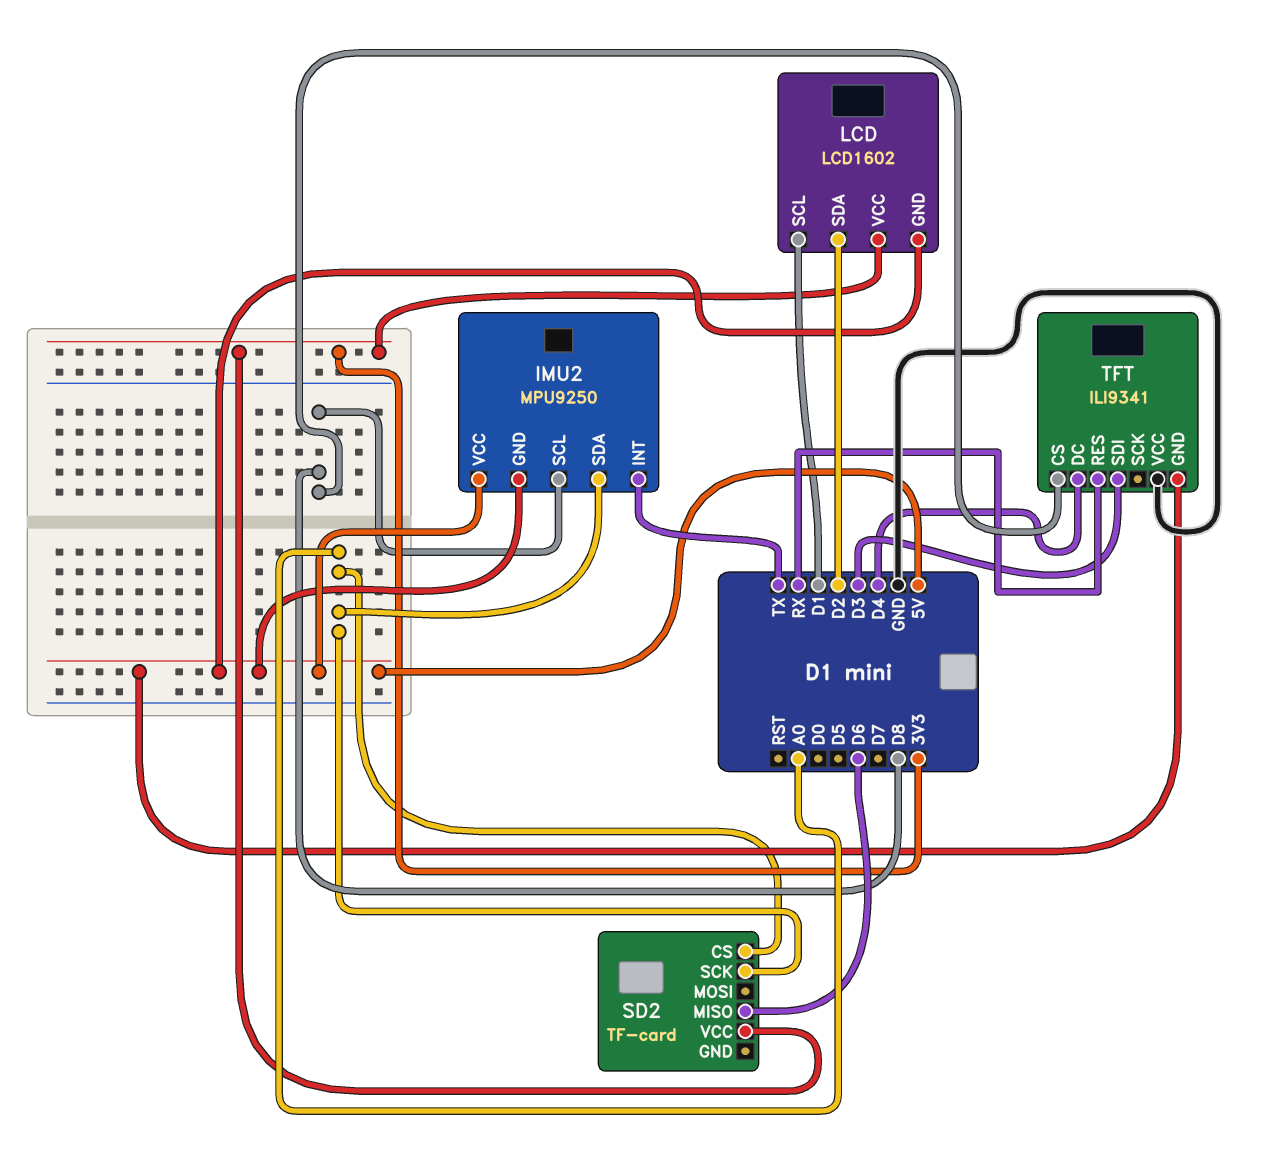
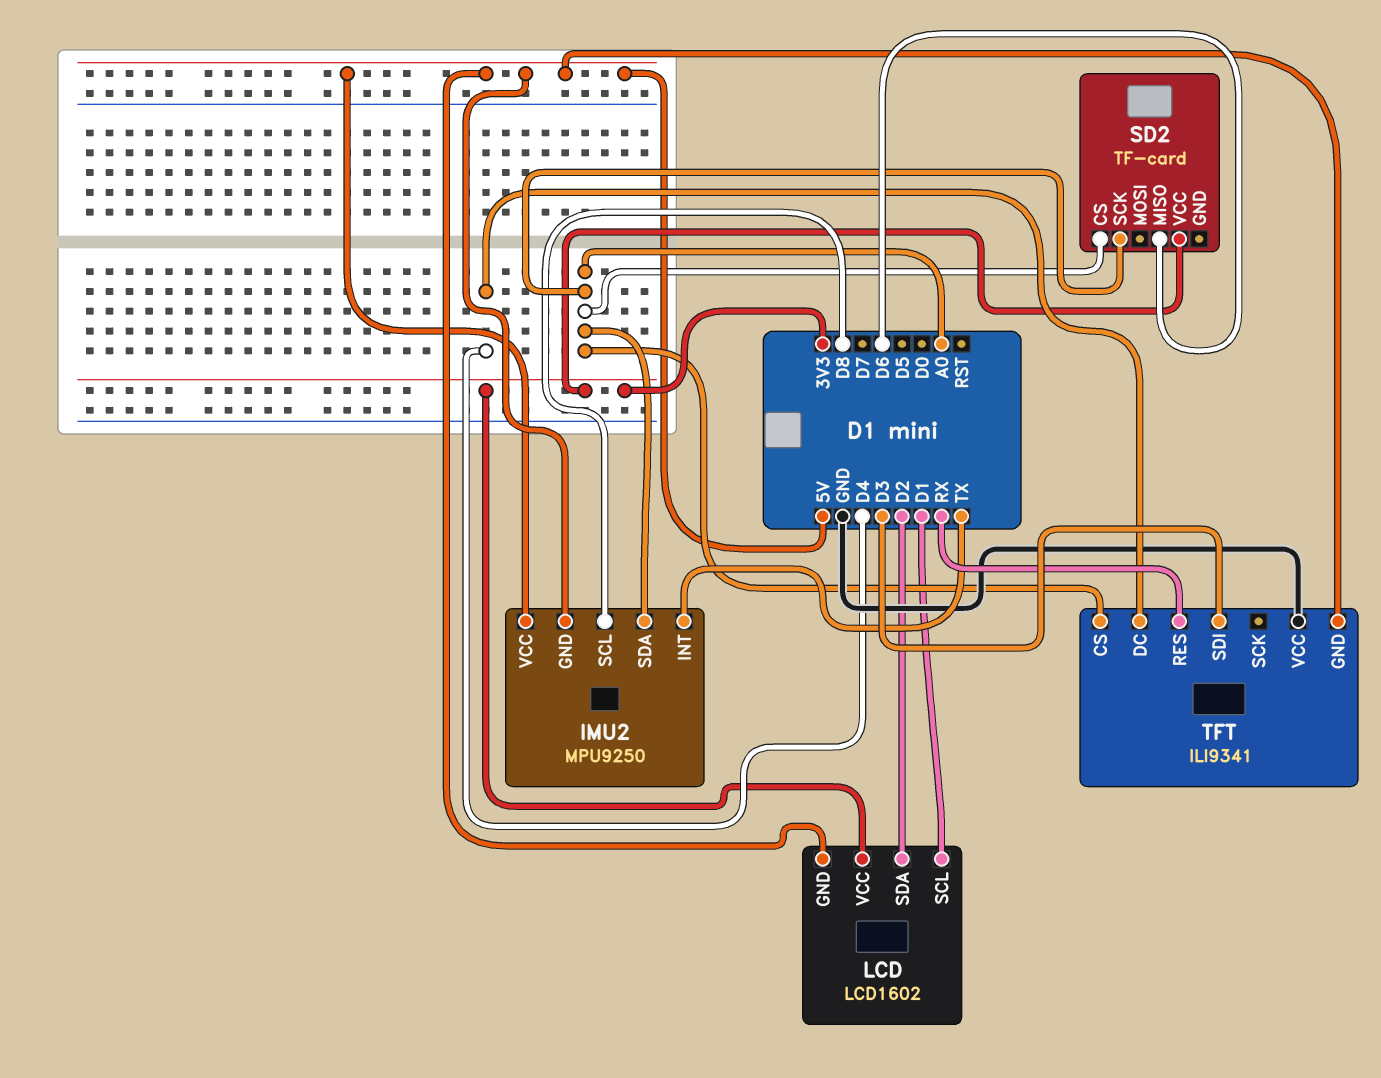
TFT pin CS: D8 -> A0

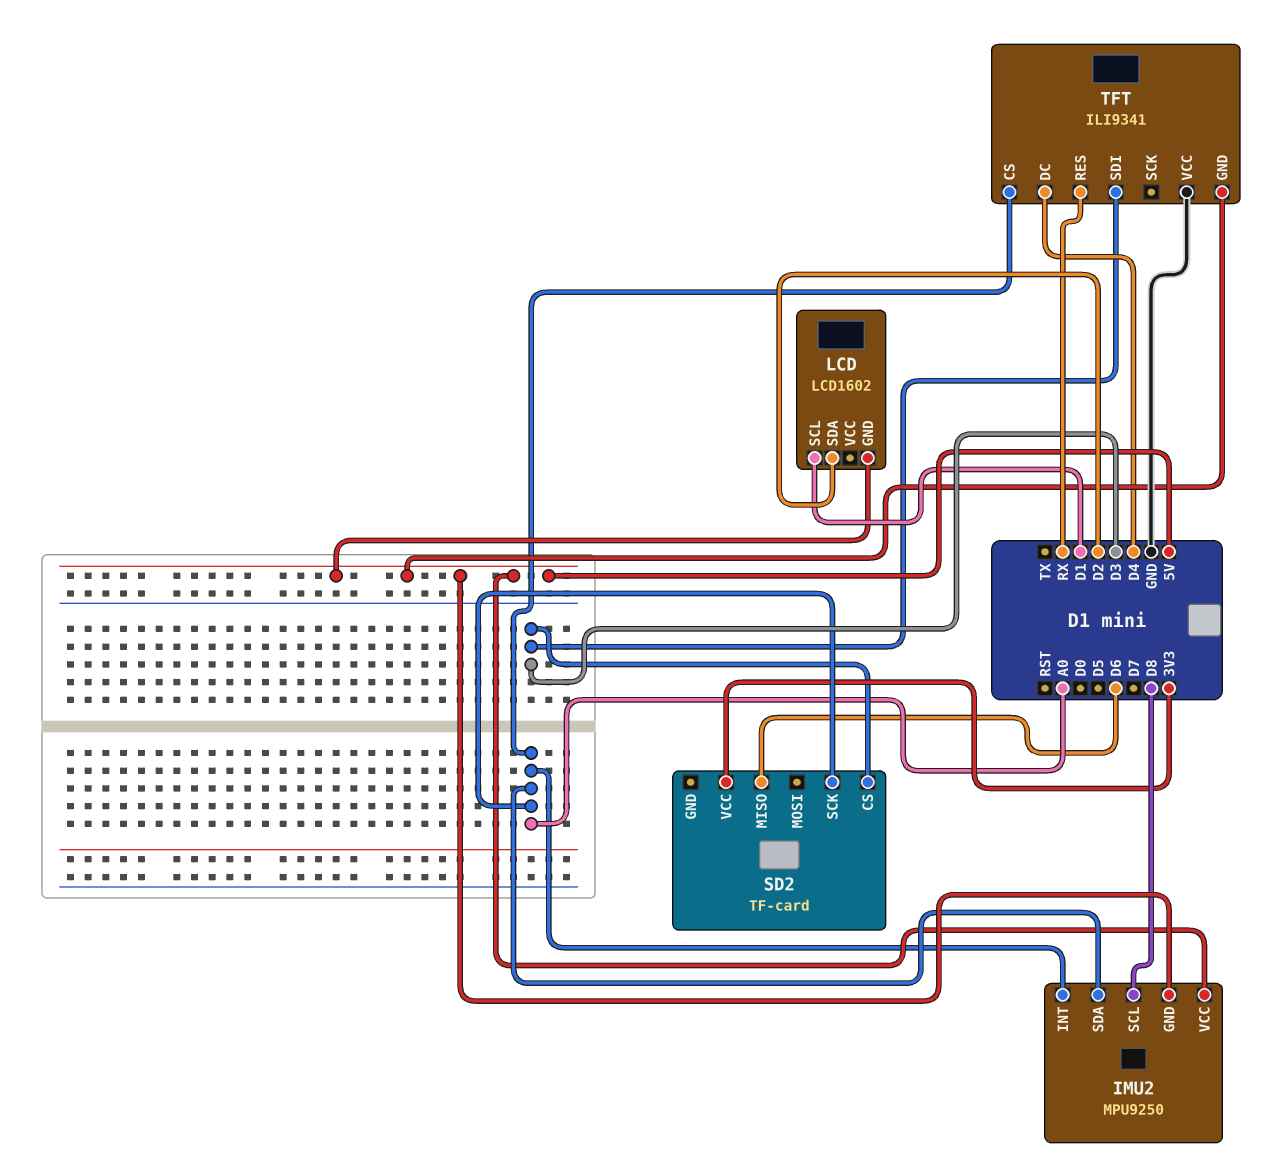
IMU2 pin INT: TX -> A0
LCD pin VCC: 3V3 -> none
SD2 pin CS: A0 -> D3

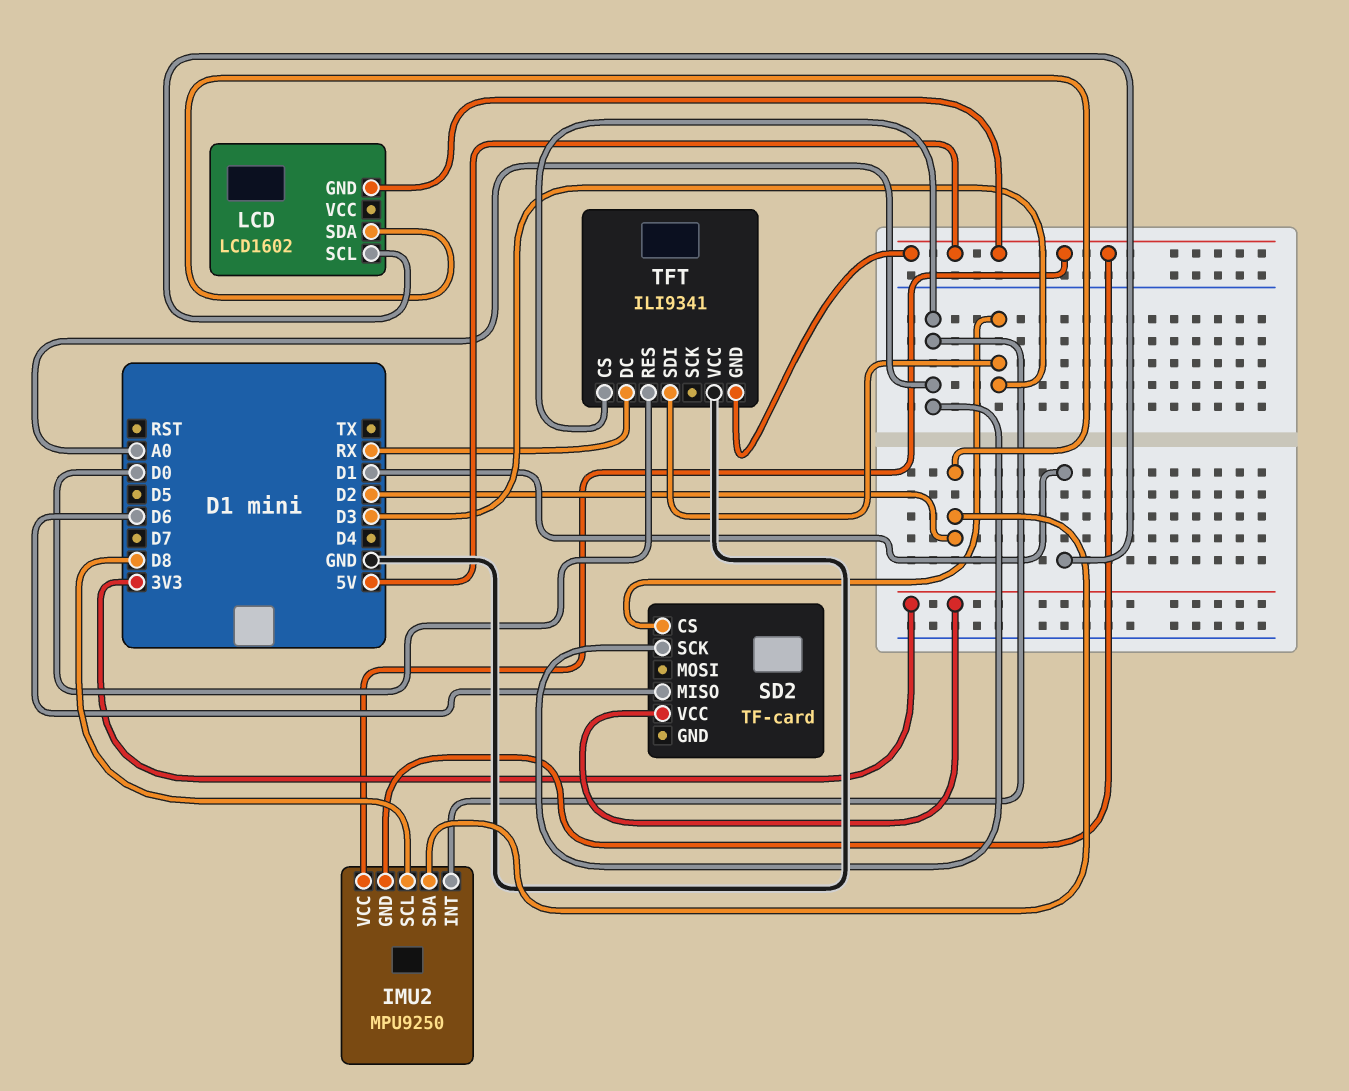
IMU2 pin SDA: A0 -> D2
TFT pin DC: D4 -> RX
TFT pin RES: RX -> D0

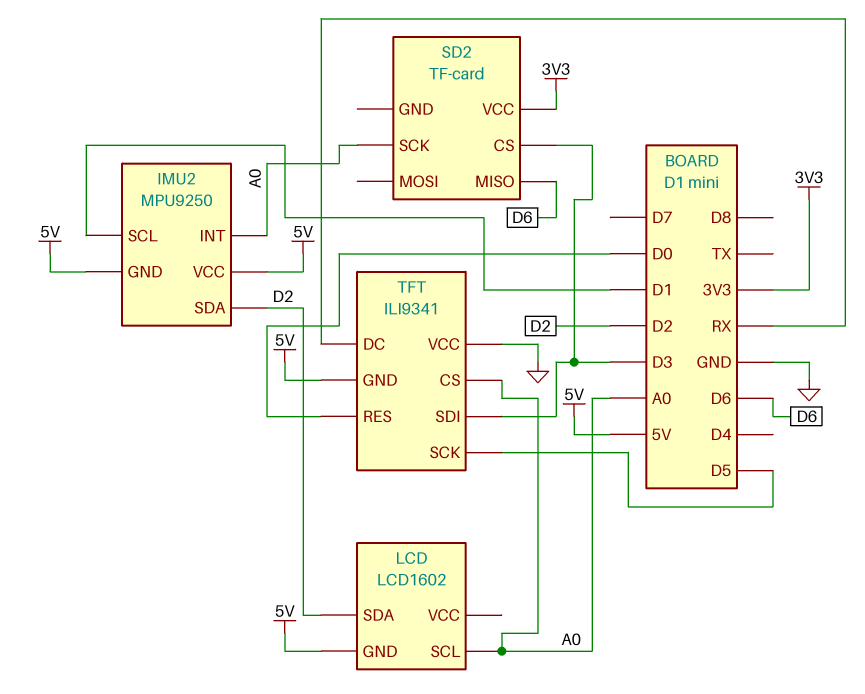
IMU2 pin SCL: D8 -> D1
LCD pin SCL: D1 -> A0
TFT pin SCK: none -> D5

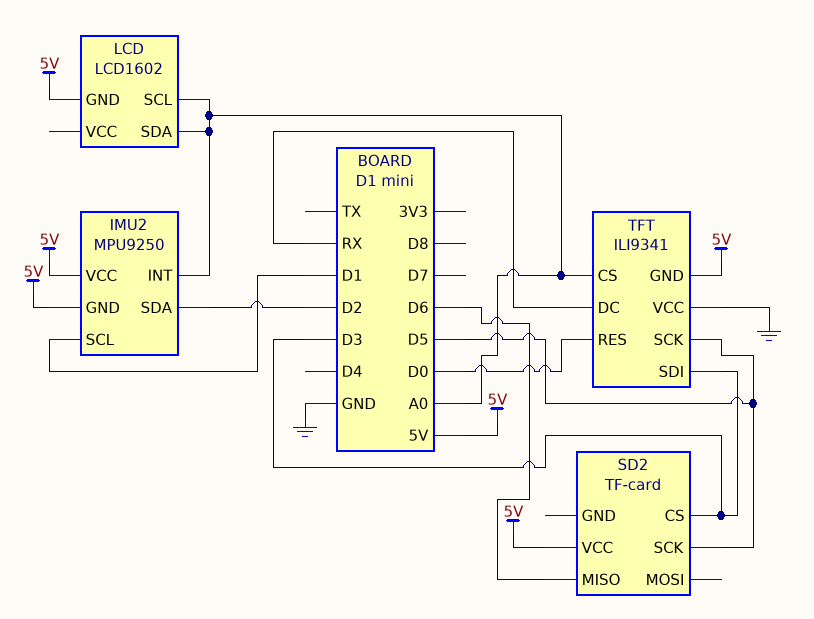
LCD pin SDA: D2 -> A0
SD2 pin SCK: A0 -> D5
SD2 pin VCC: 3V3 -> 5V

